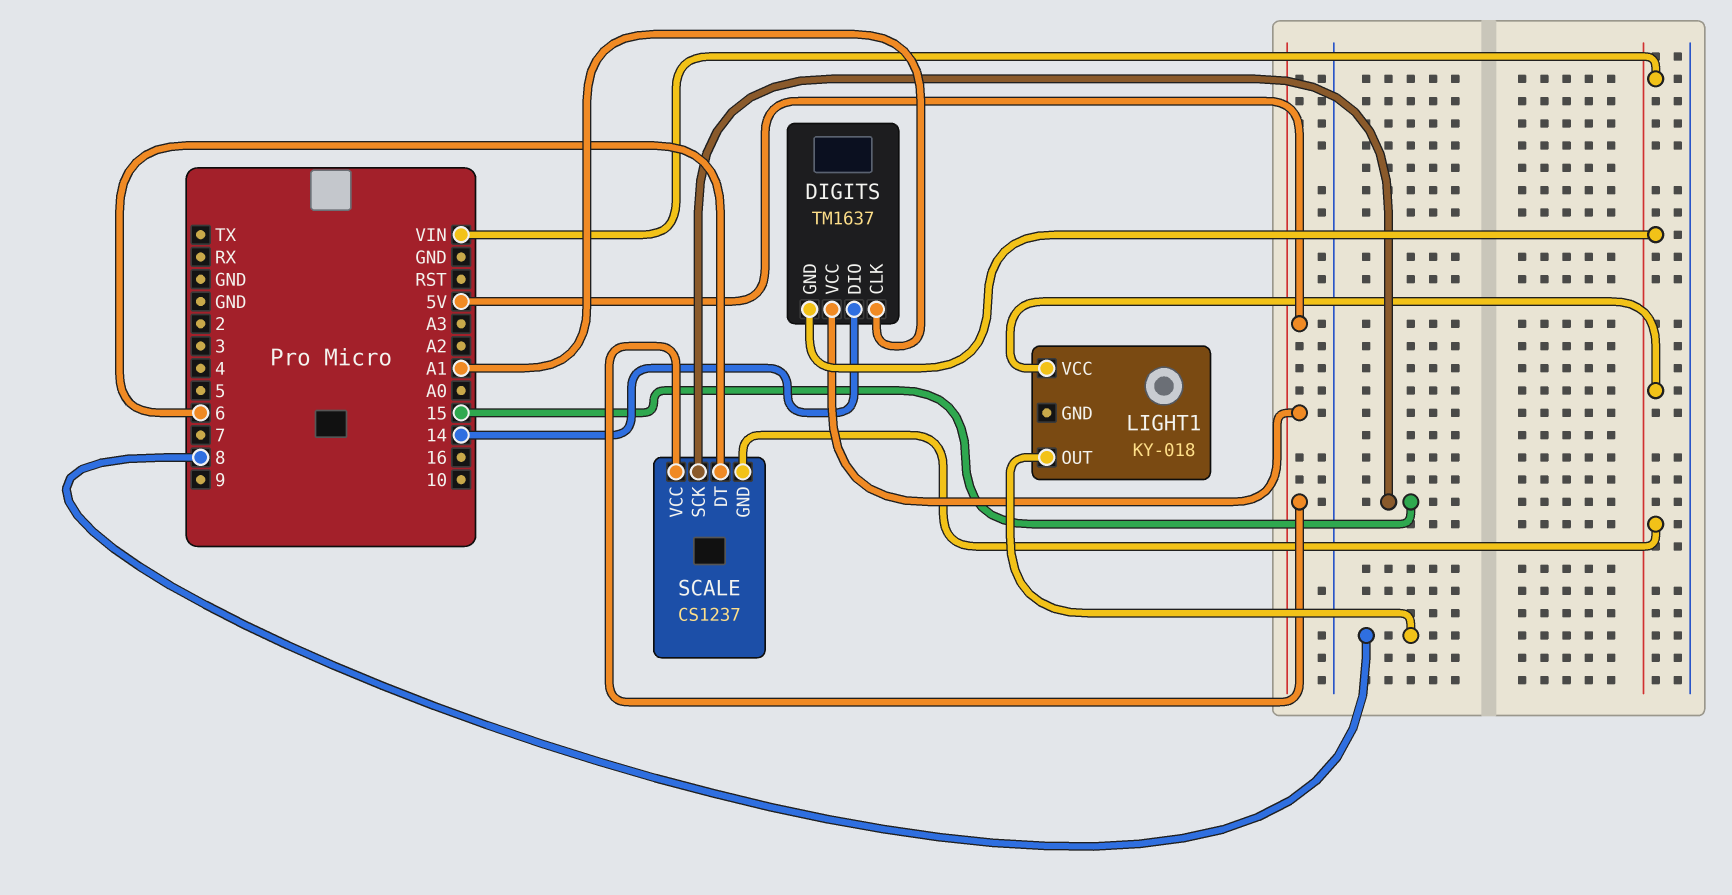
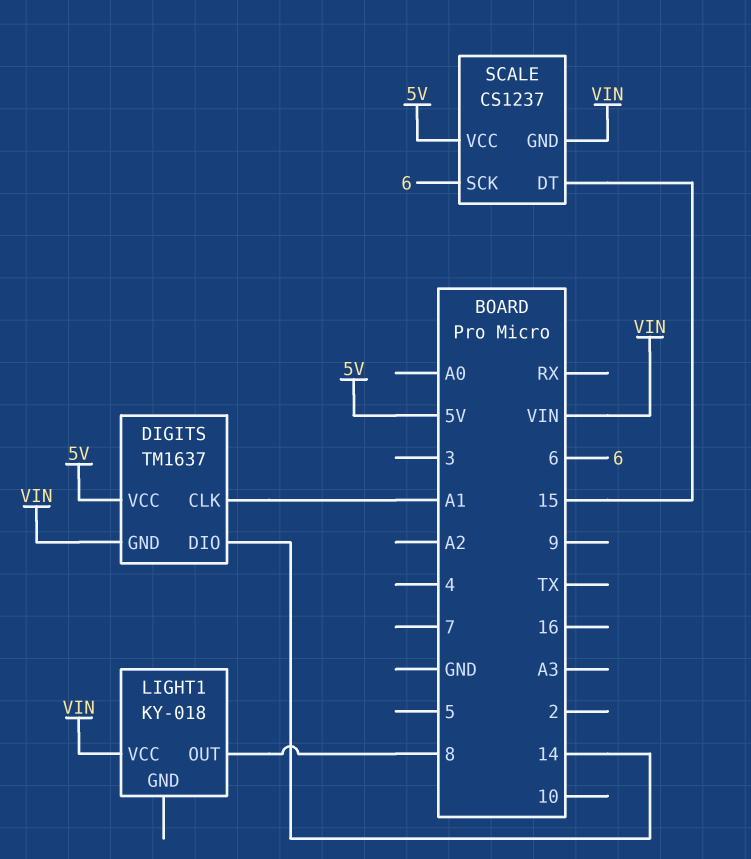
SCALE pin DT: 6 -> 15
SCALE pin SCK: 15 -> 6

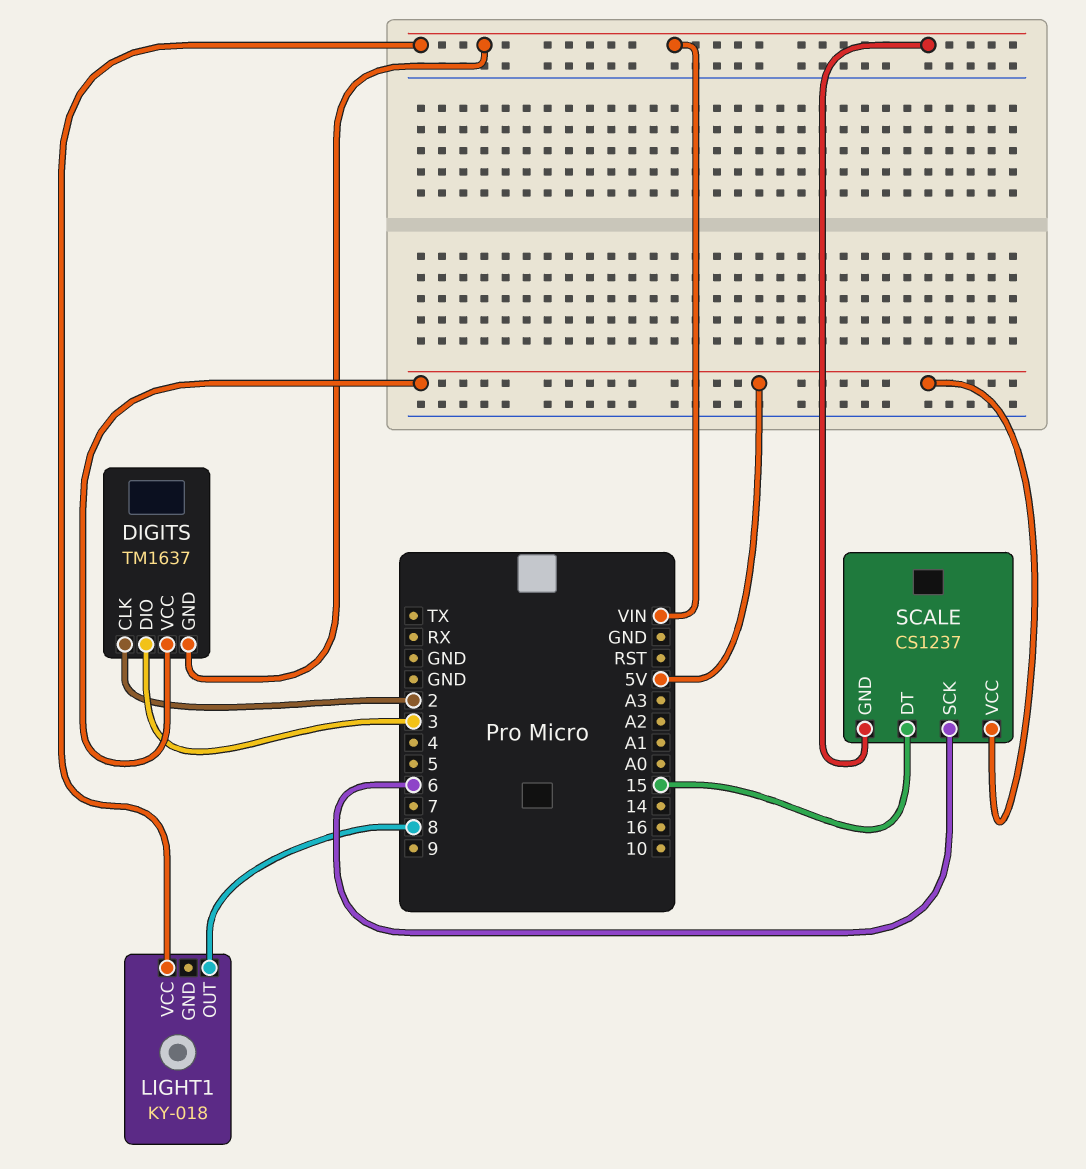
DIGITS pin CLK: A1 -> 2
DIGITS pin DIO: 14 -> 3

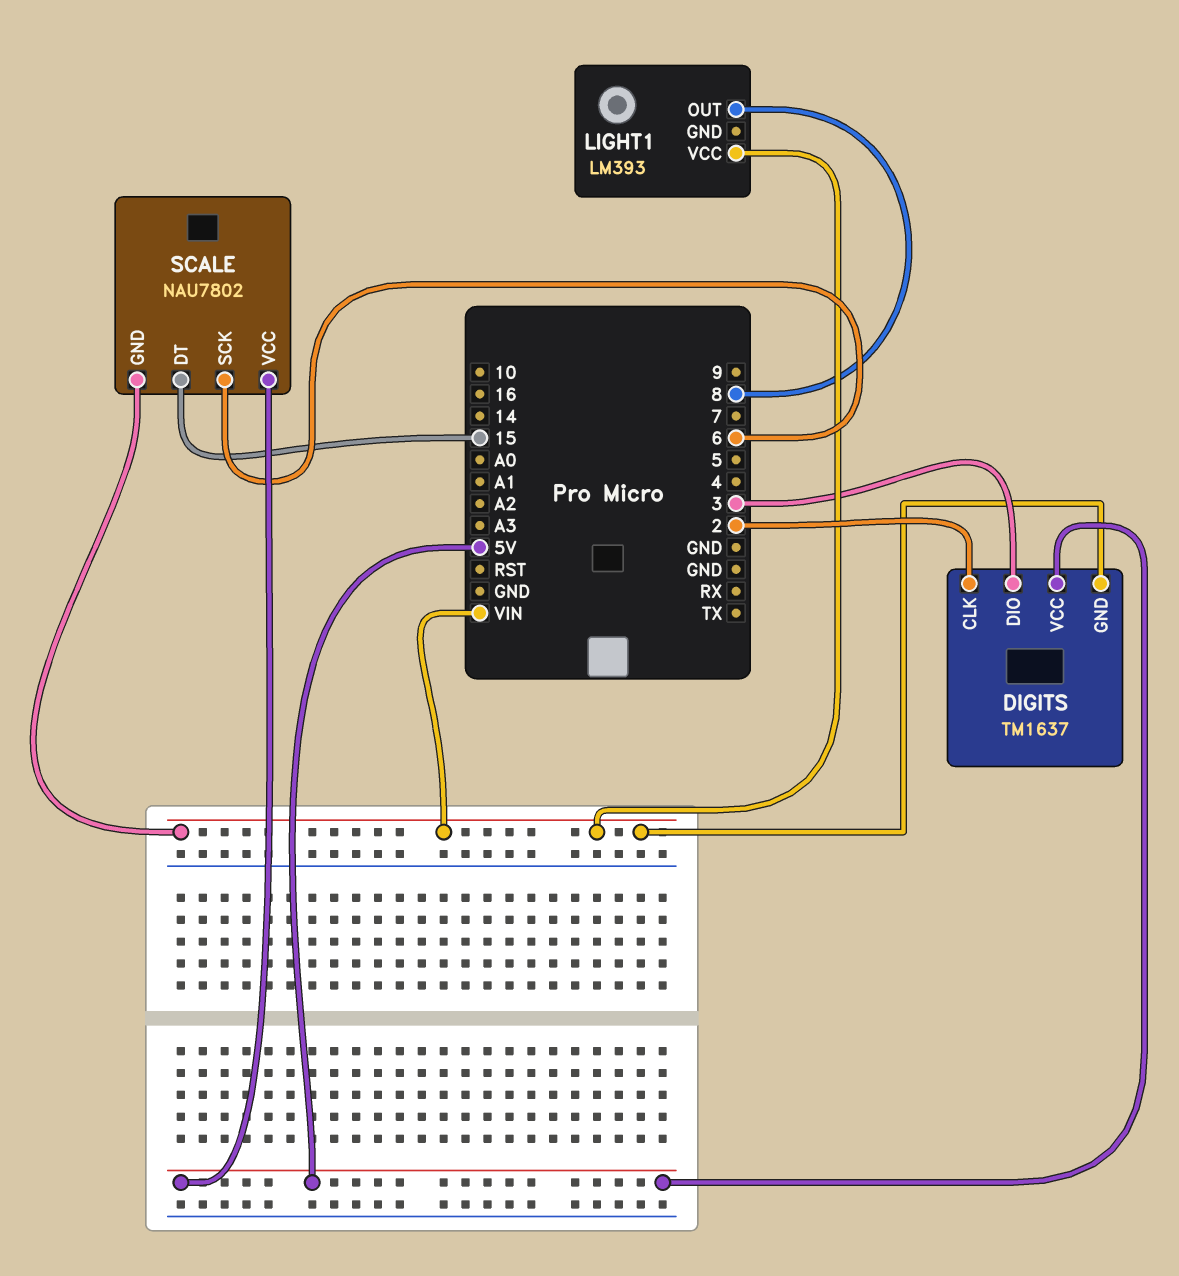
LIGHT1: KY-018 -> LM393
SCALE: CS1237 -> NAU7802

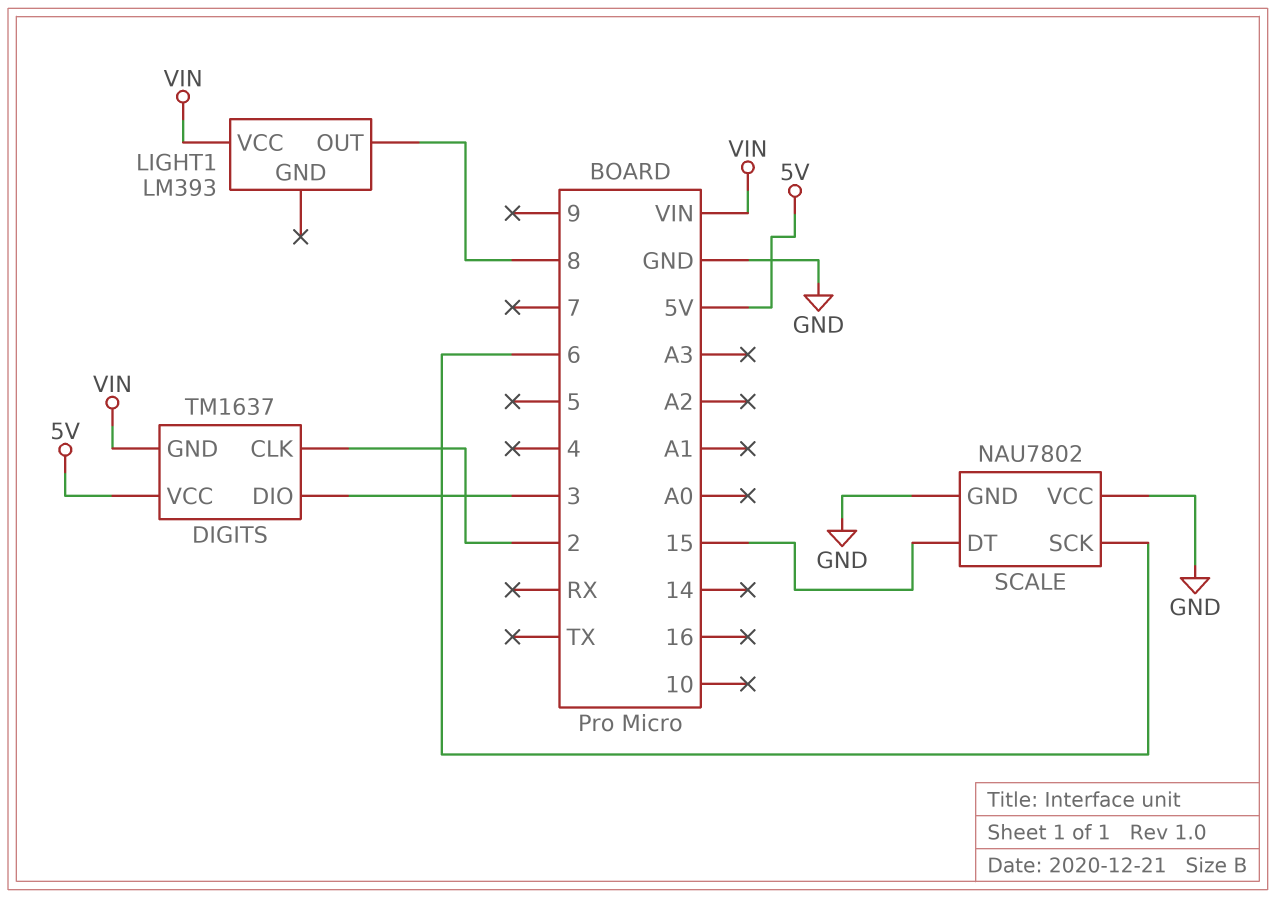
SCALE pin GND: VIN -> GND
SCALE pin VCC: 5V -> GND

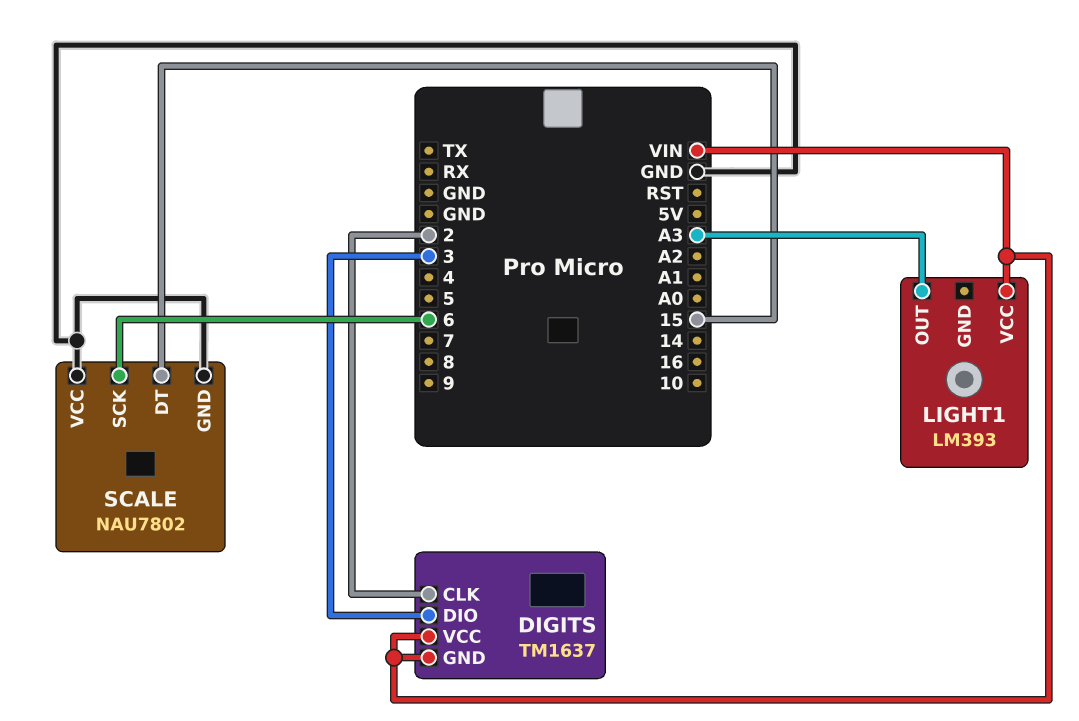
DIGITS pin VCC: 5V -> VIN
LIGHT1 pin OUT: 8 -> A3

